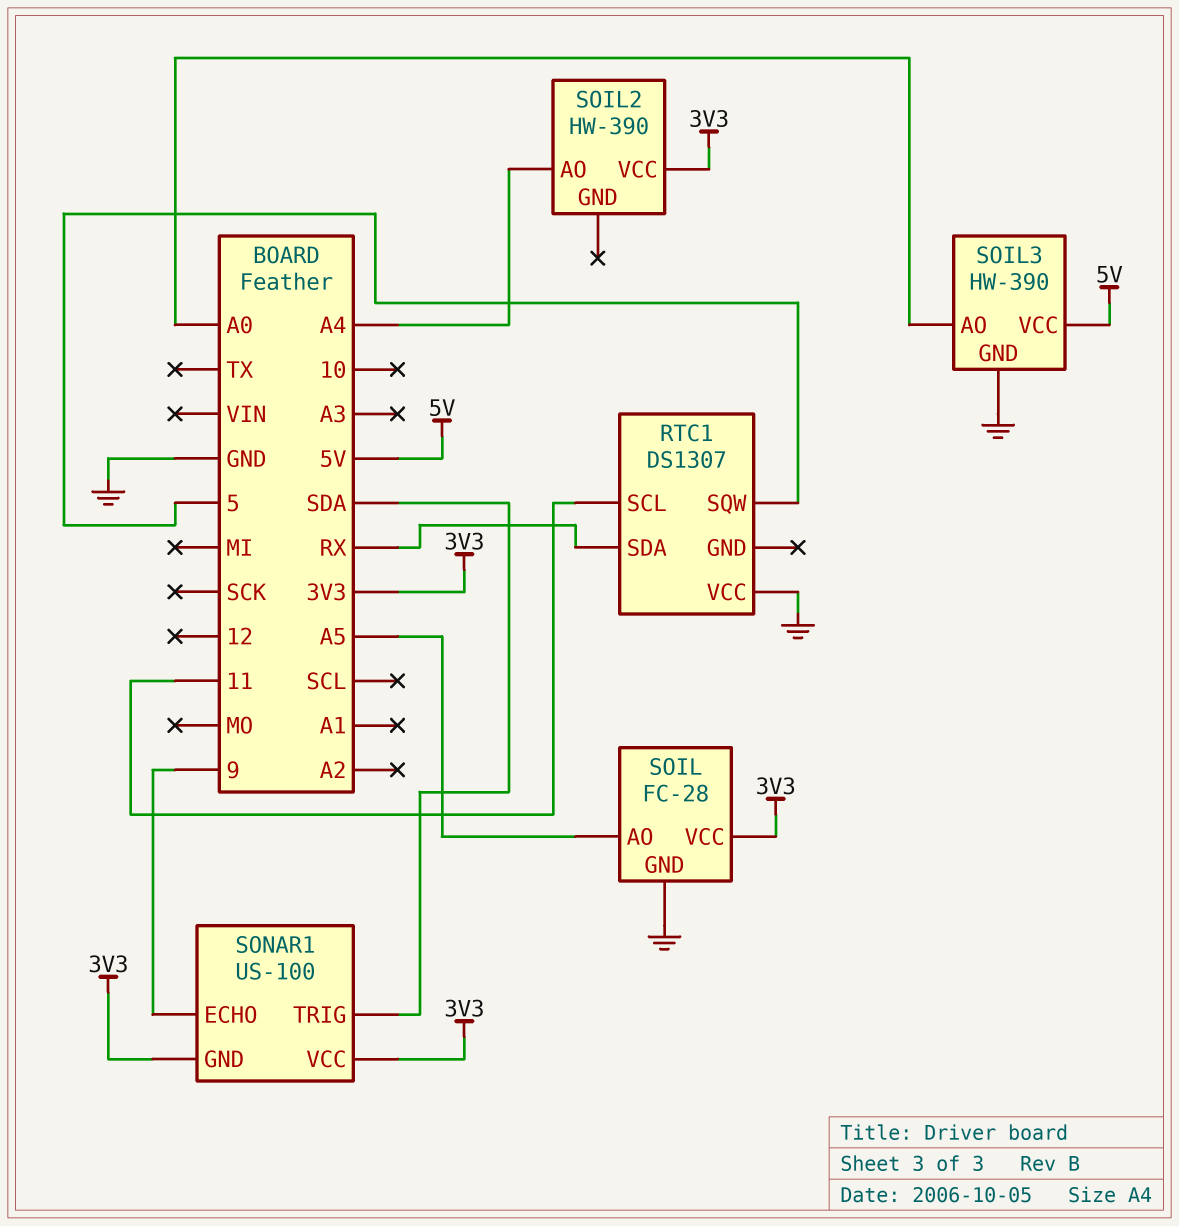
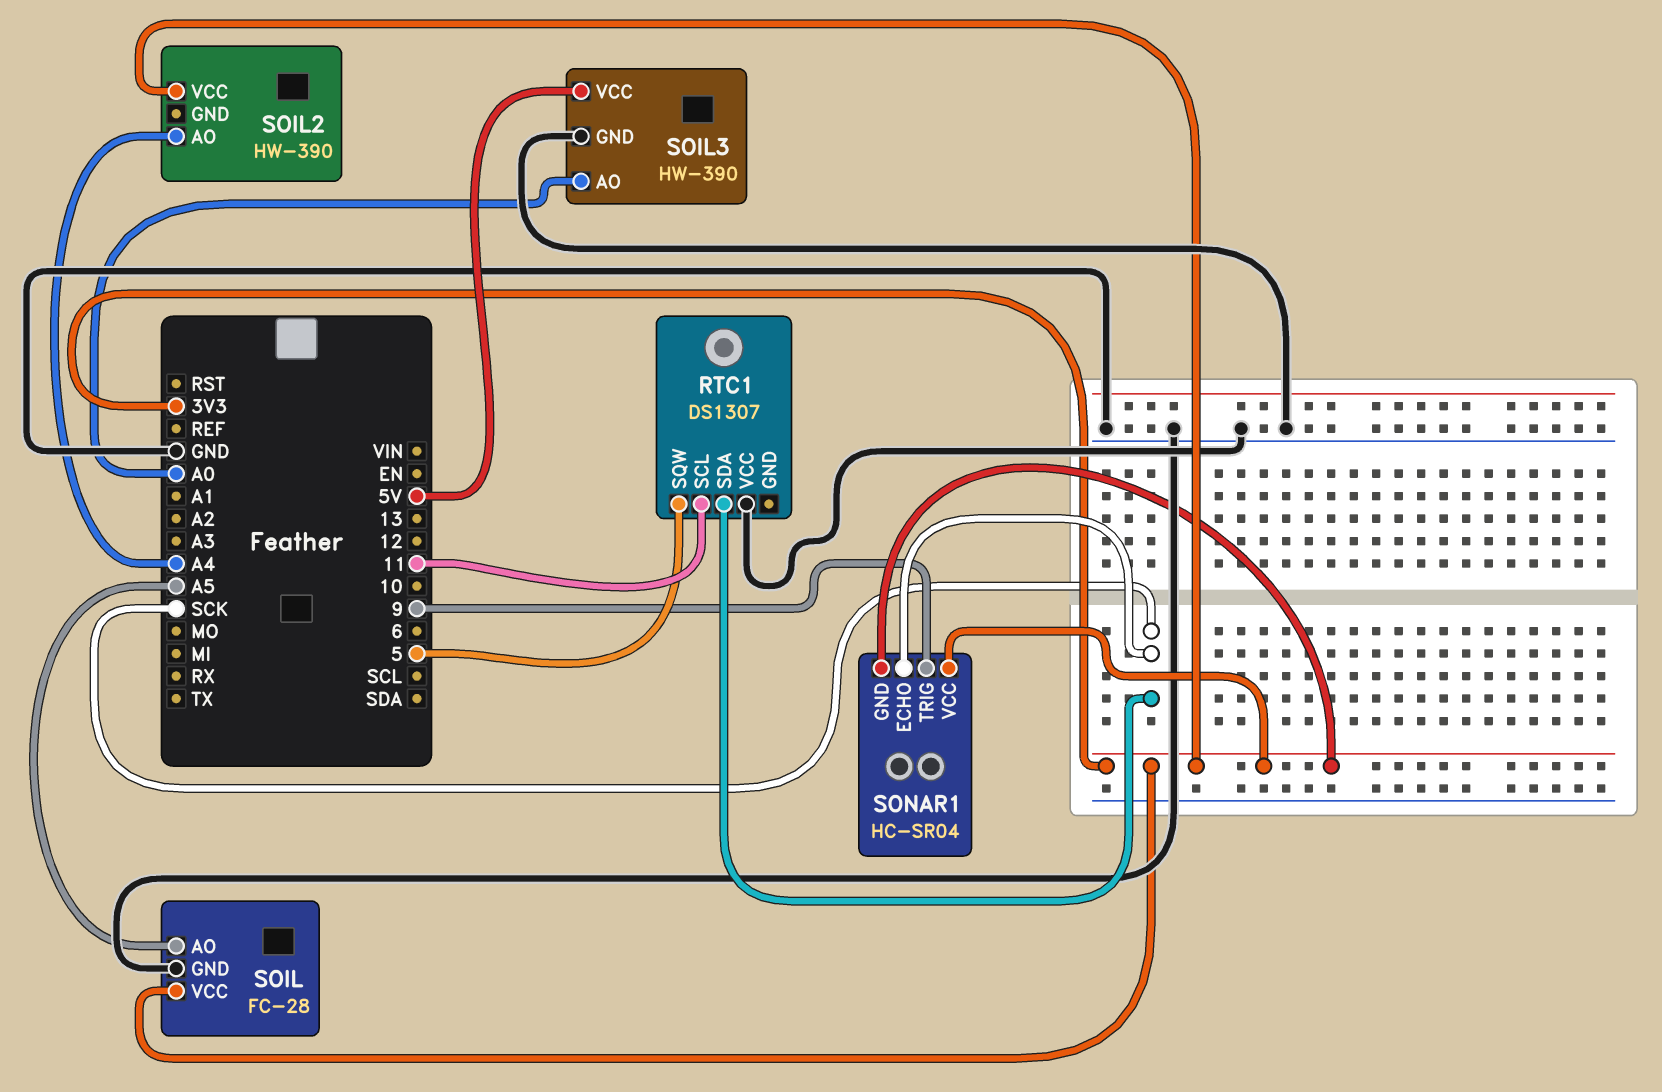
RTC1 pin SDA: RX -> SCK
SONAR1: US-100 -> HC-SR04
SONAR1 pin ECHO: 9 -> SCK
SONAR1 pin TRIG: SDA -> 9

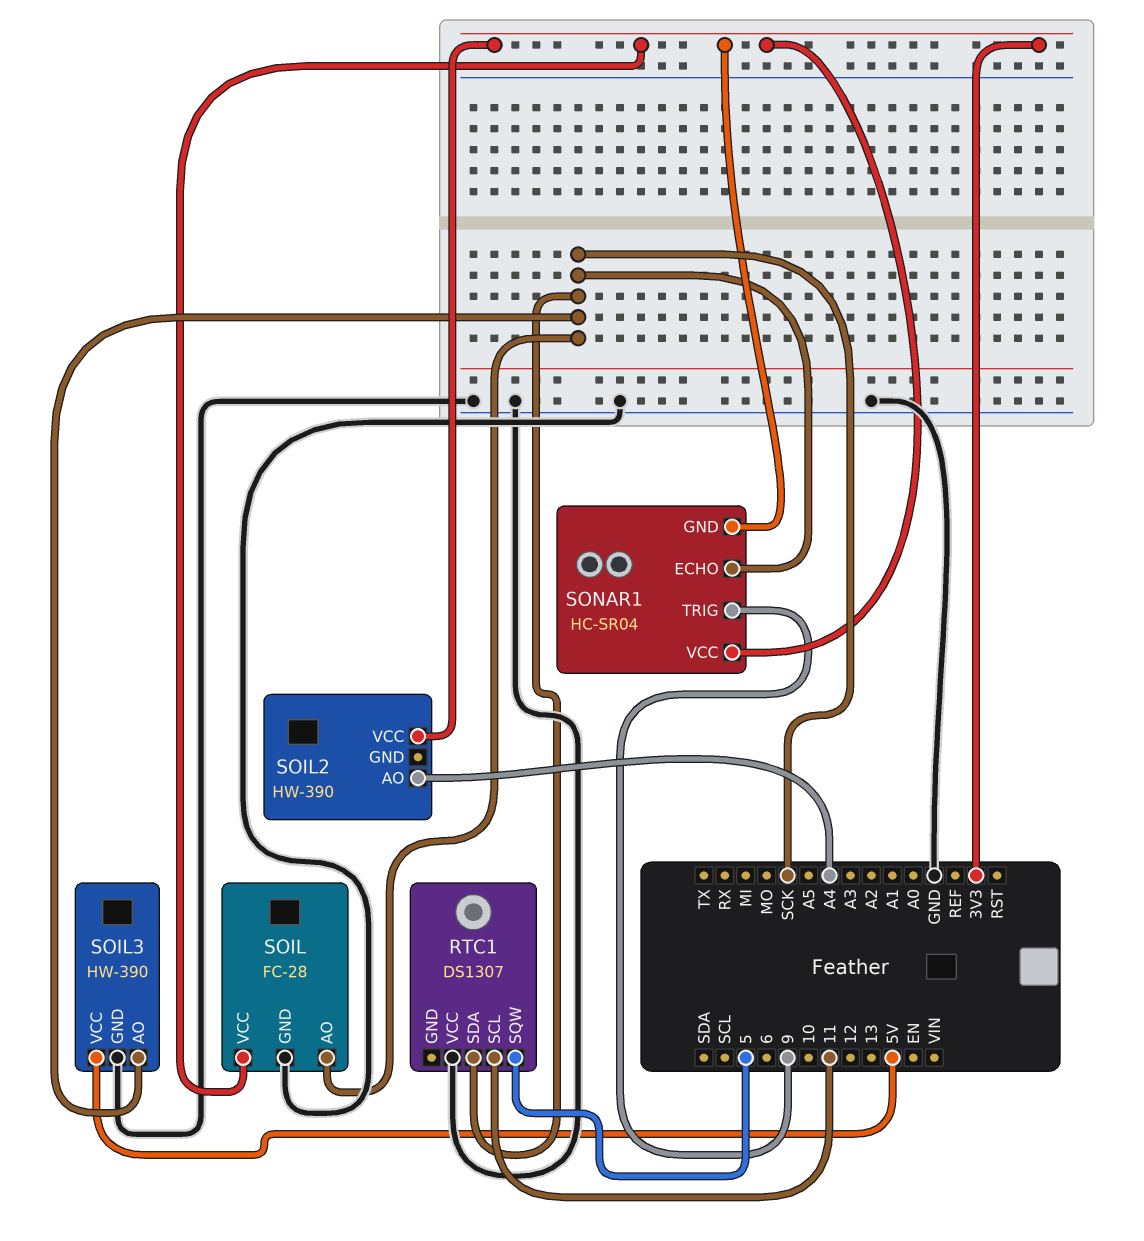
SOIL pin AO: A5 -> SCK
SOIL3 pin AO: A0 -> SCK

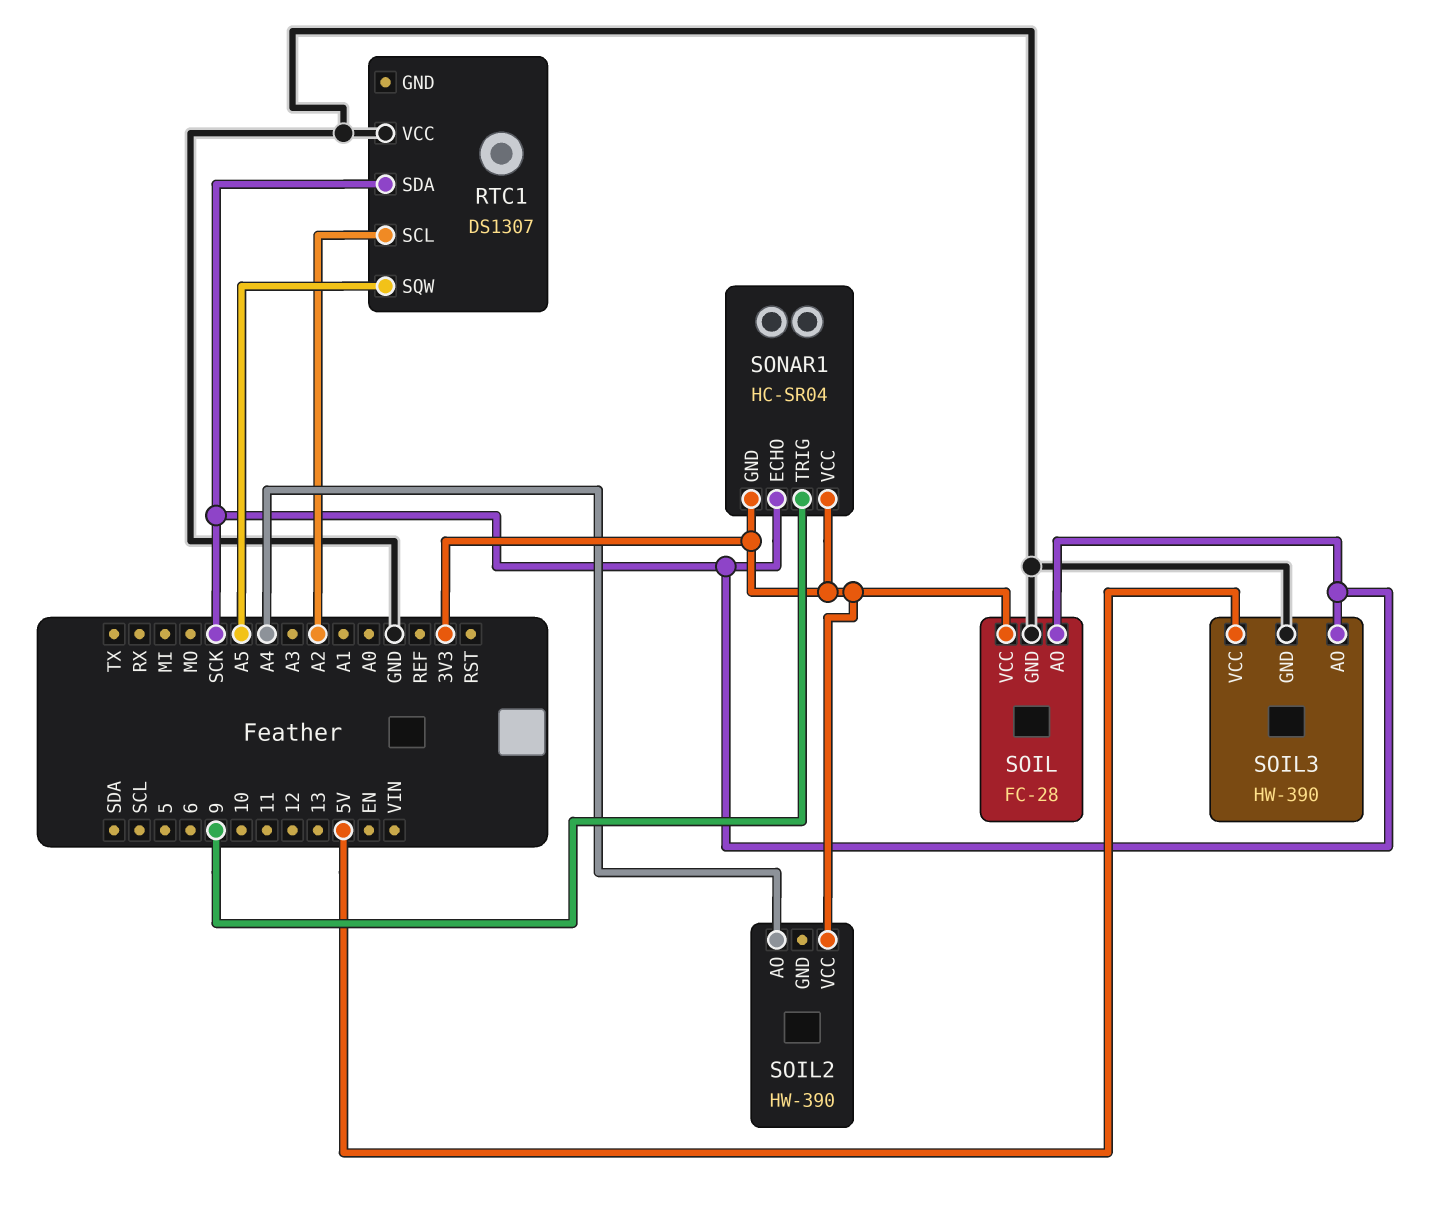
RTC1 pin SCL: 11 -> A2
RTC1 pin SQW: 5 -> A5

